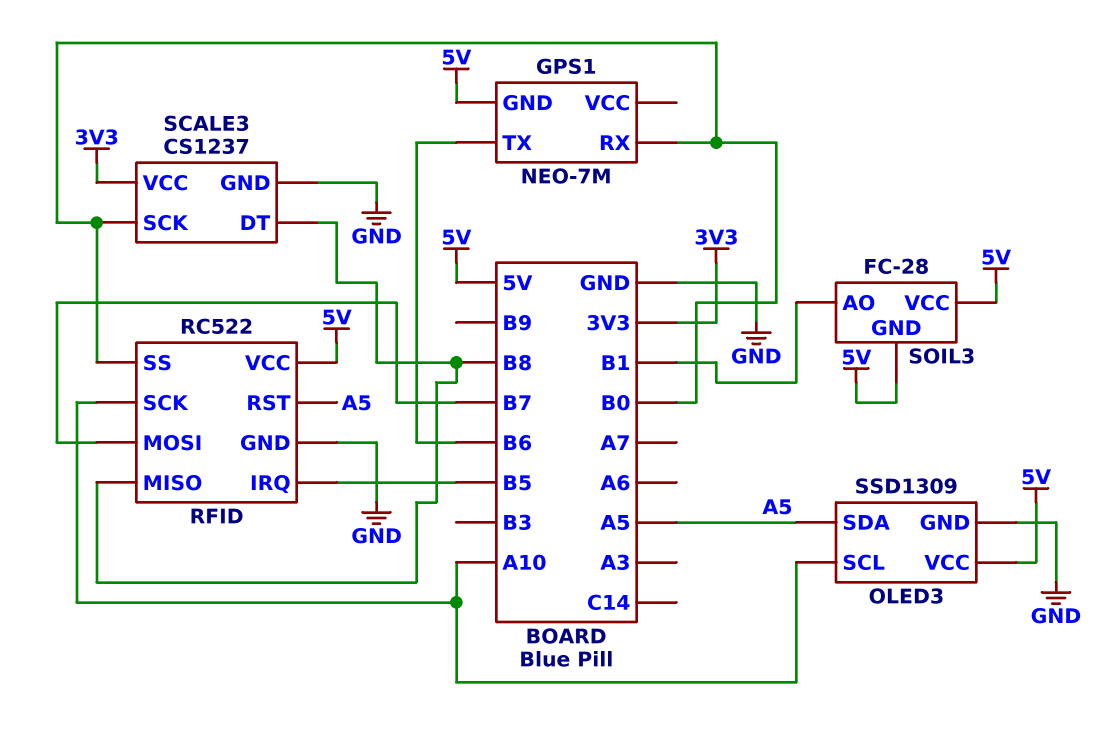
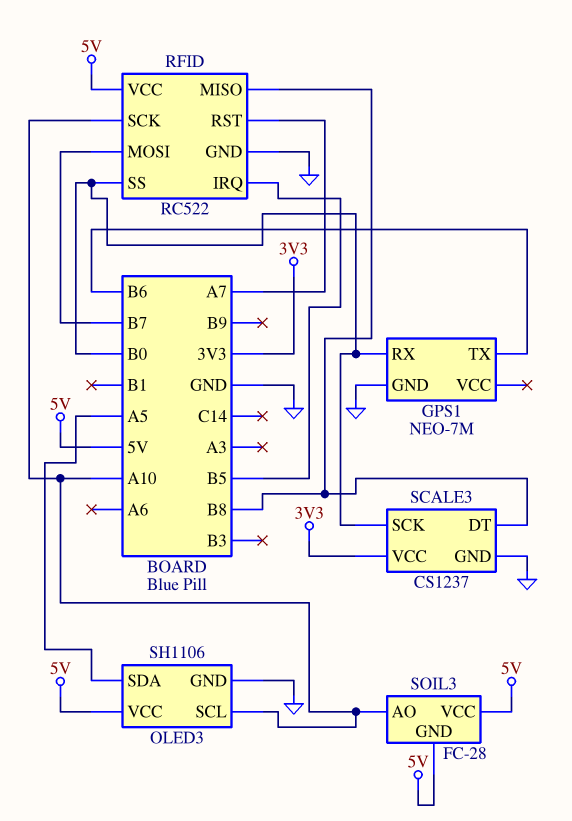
GPS1 pin GND: 5V -> GND
OLED3: SSD1309 -> SH1106
RFID pin RST: A5 -> A7
SOIL3 pin AO: B1 -> A10

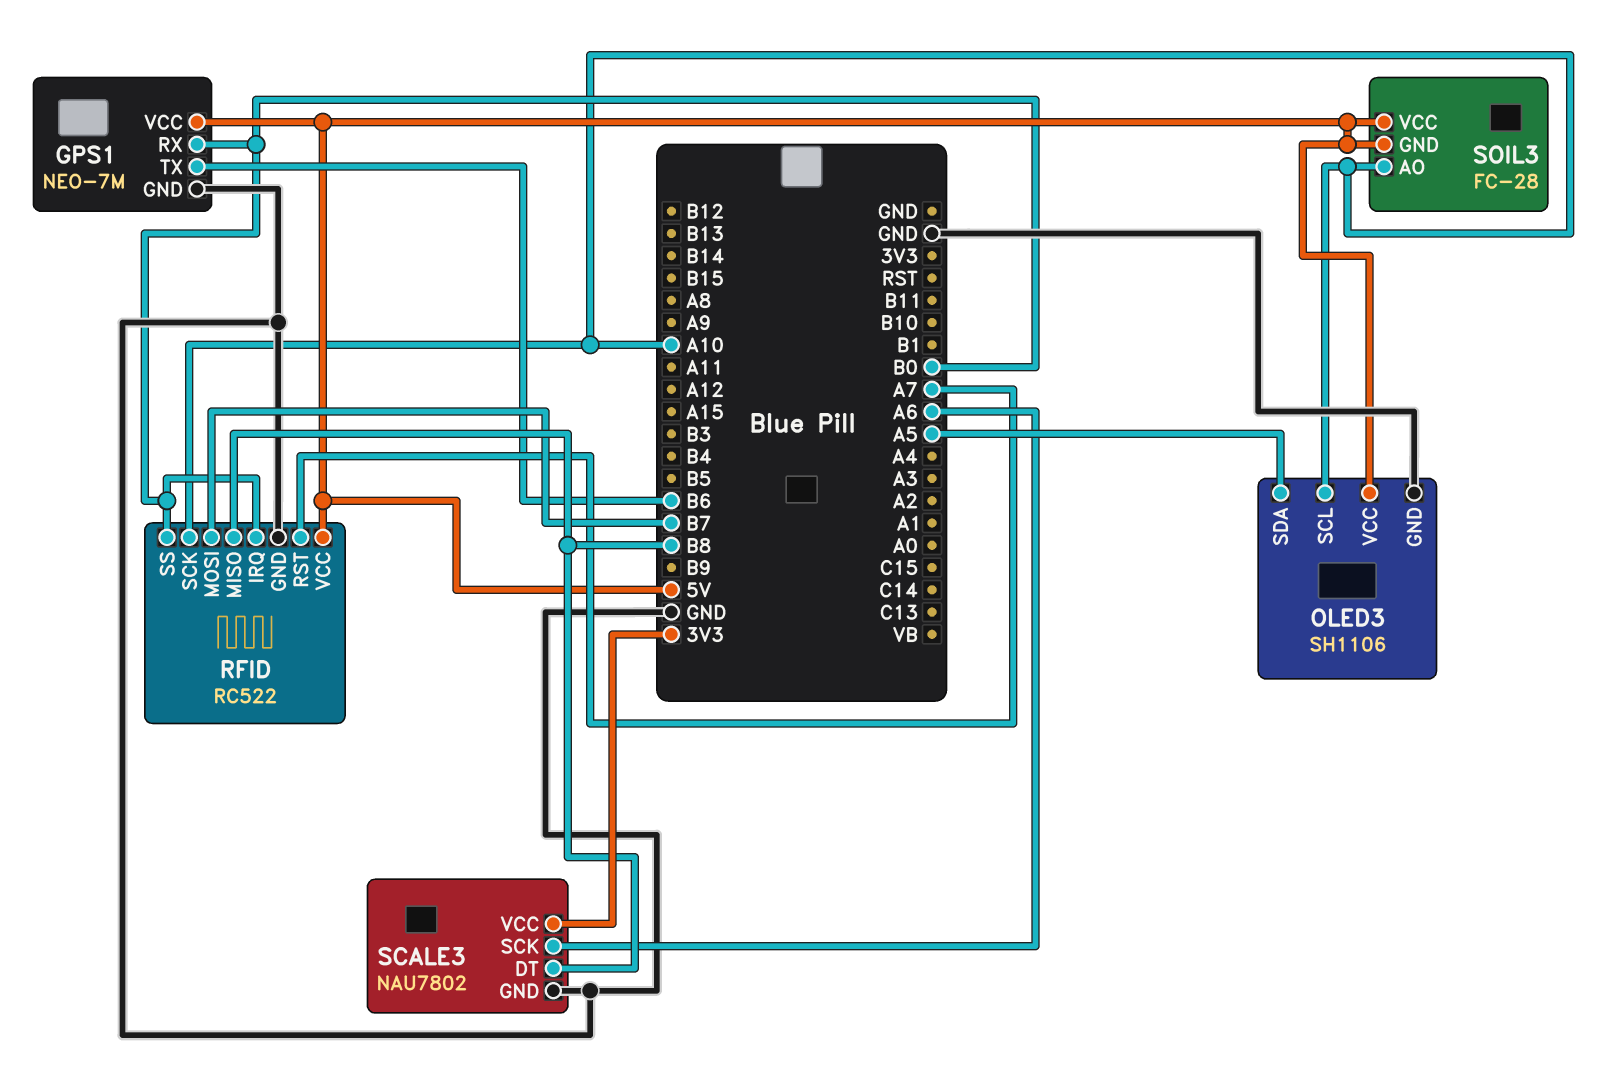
GPS1 pin VCC: none -> 5V
RFID pin IRQ: B5 -> B0
SCALE3: CS1237 -> NAU7802
SCALE3 pin SCK: B0 -> A6

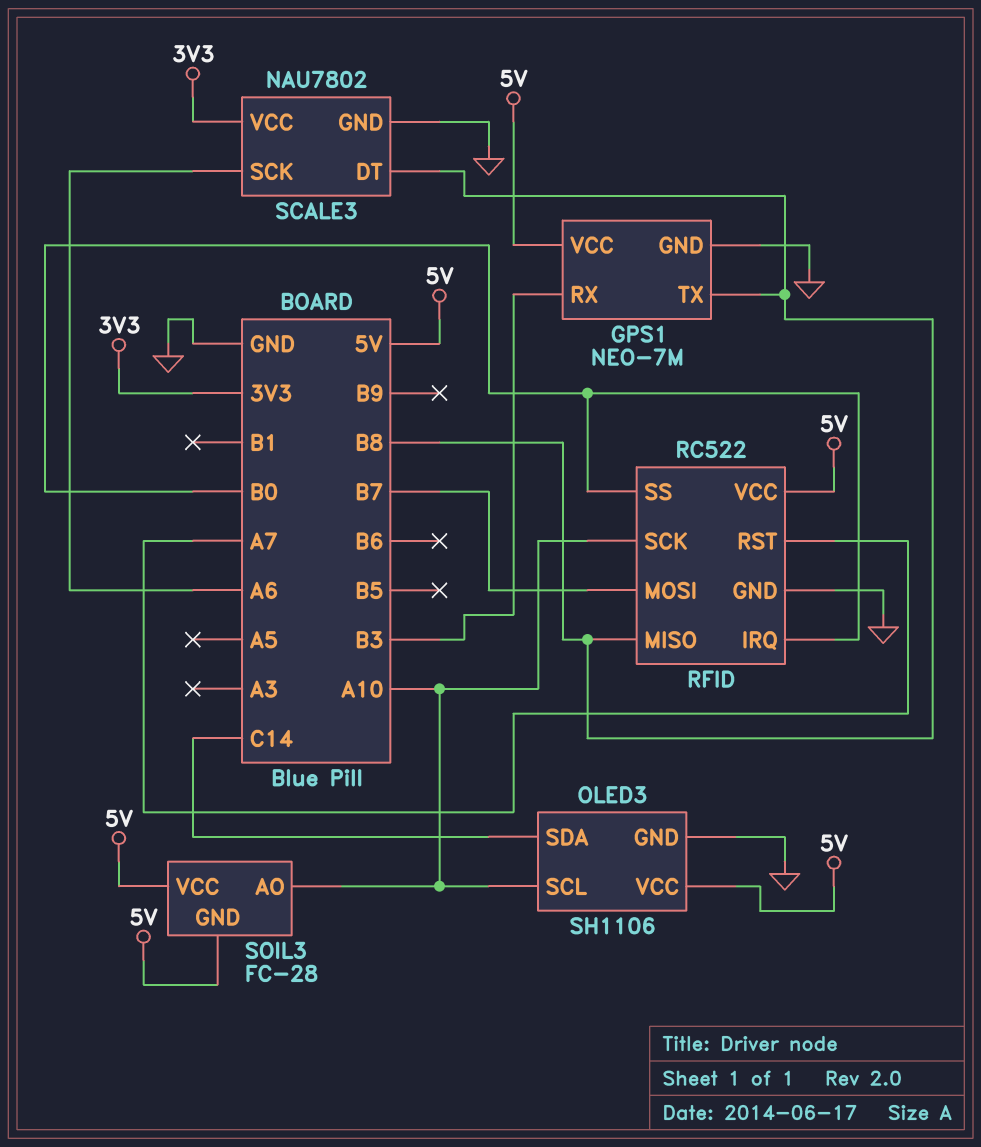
GPS1 pin RX: B0 -> B3
GPS1 pin TX: B6 -> B8
OLED3 pin SDA: A5 -> C14

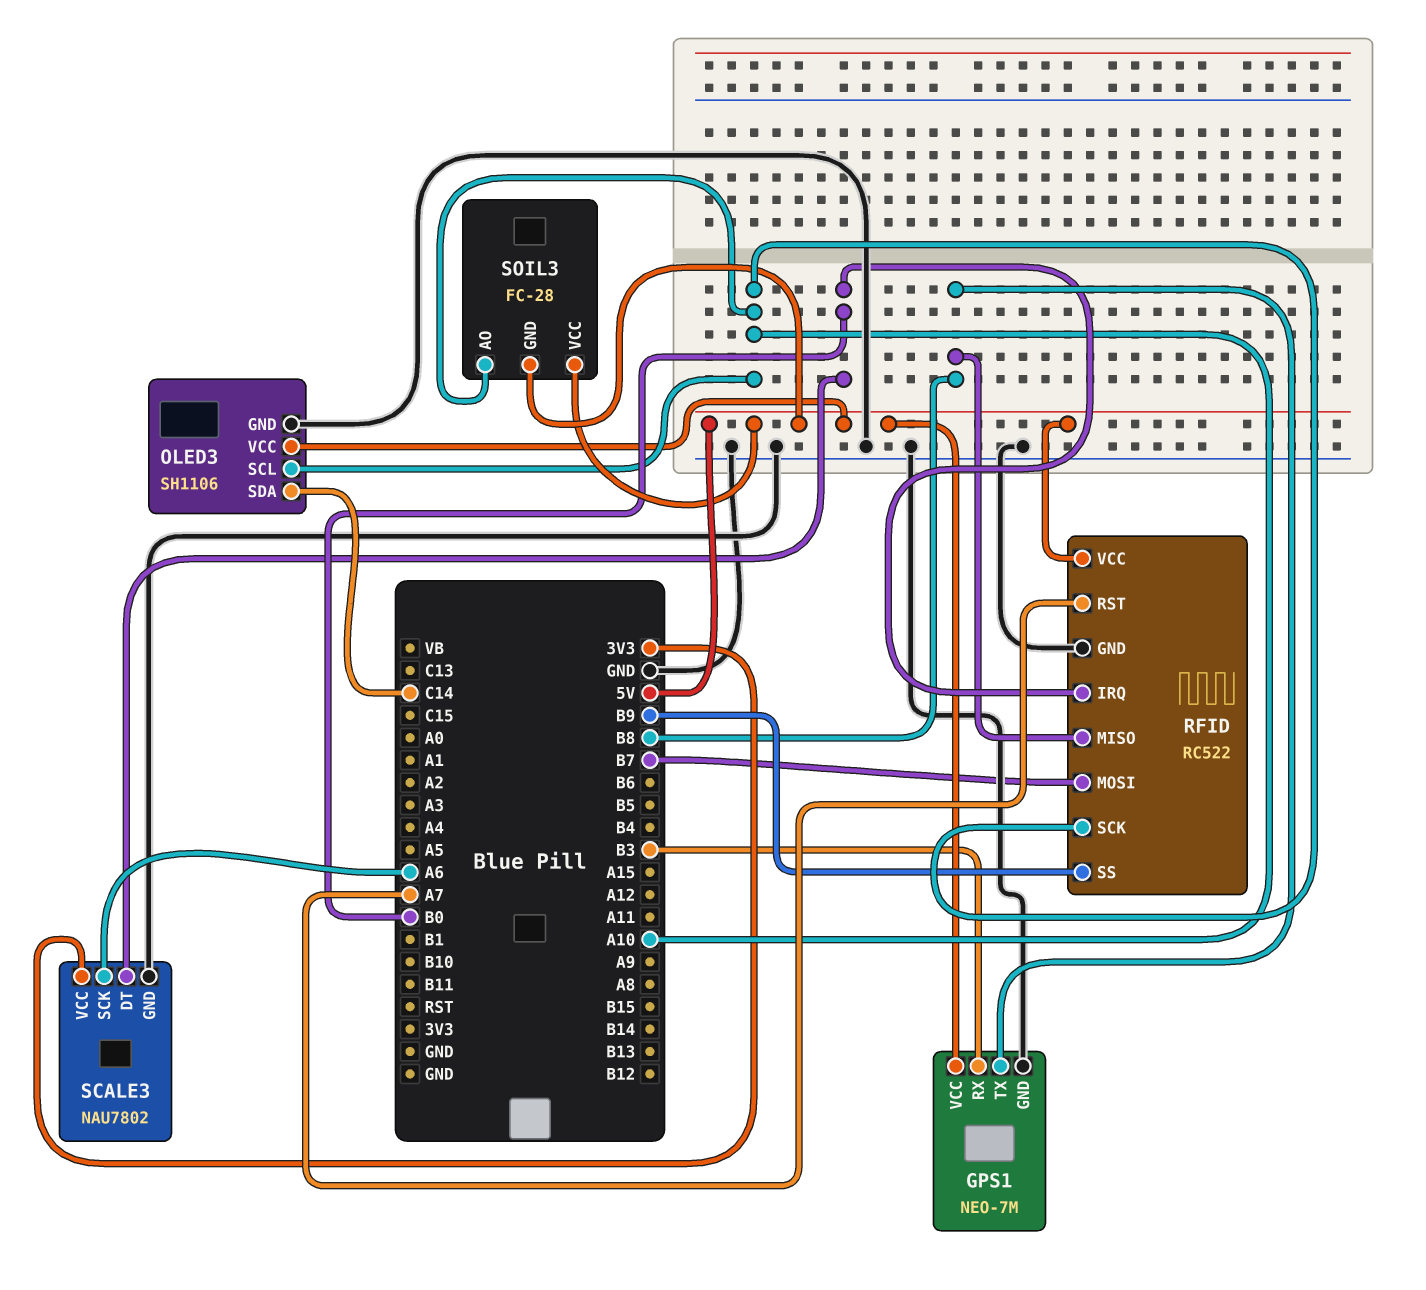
RFID pin SS: B0 -> B9
SCALE3 pin DT: B8 -> B0

